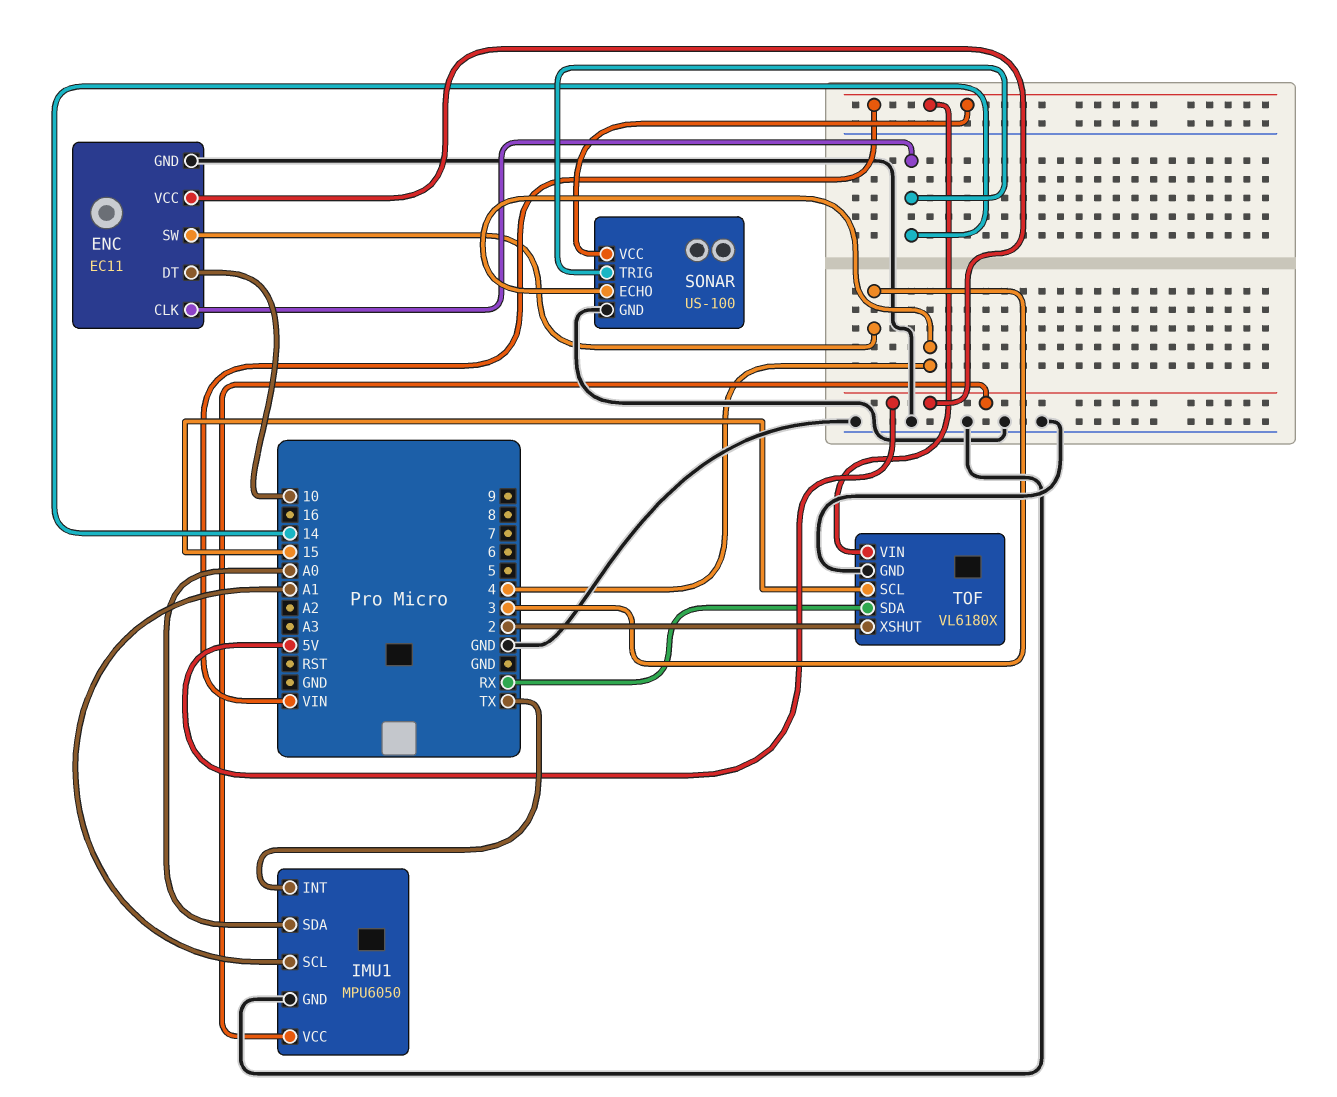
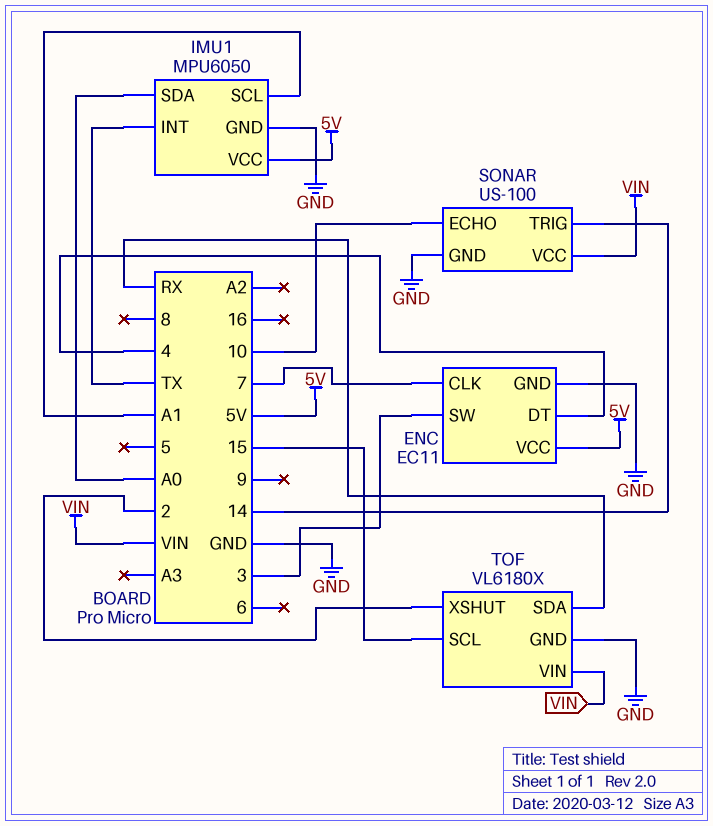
ENC pin CLK: 14 -> 7
ENC pin DT: 10 -> 4
SONAR pin ECHO: 4 -> 10

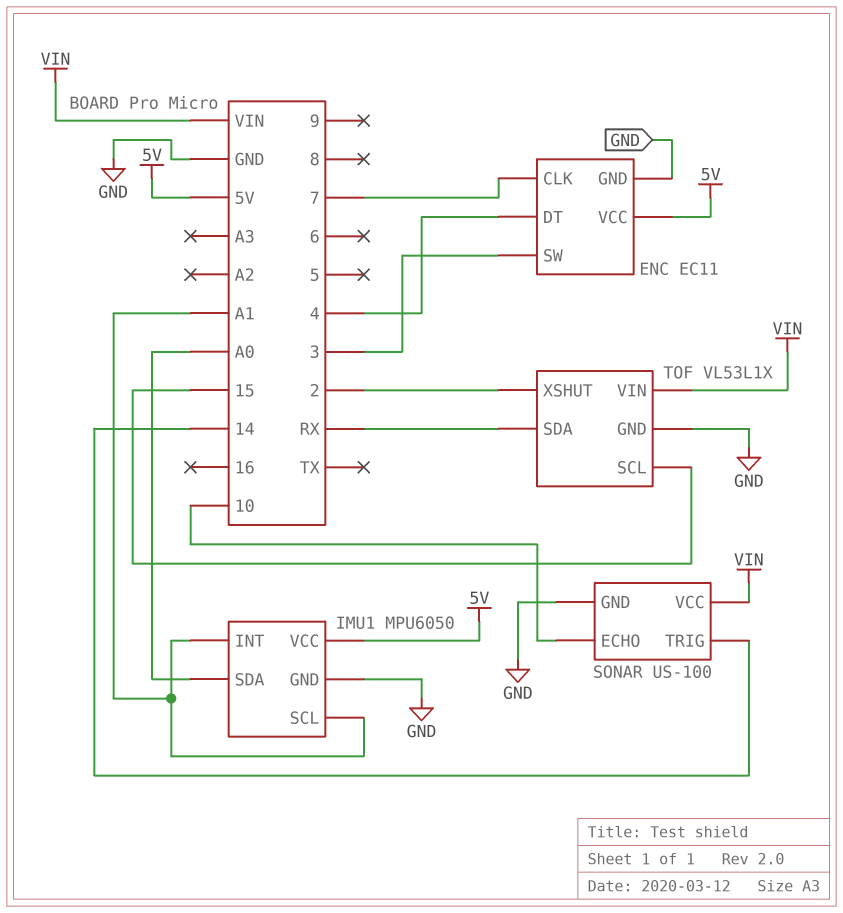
IMU1 pin INT: TX -> A1
TOF: VL6180X -> VL53L1X

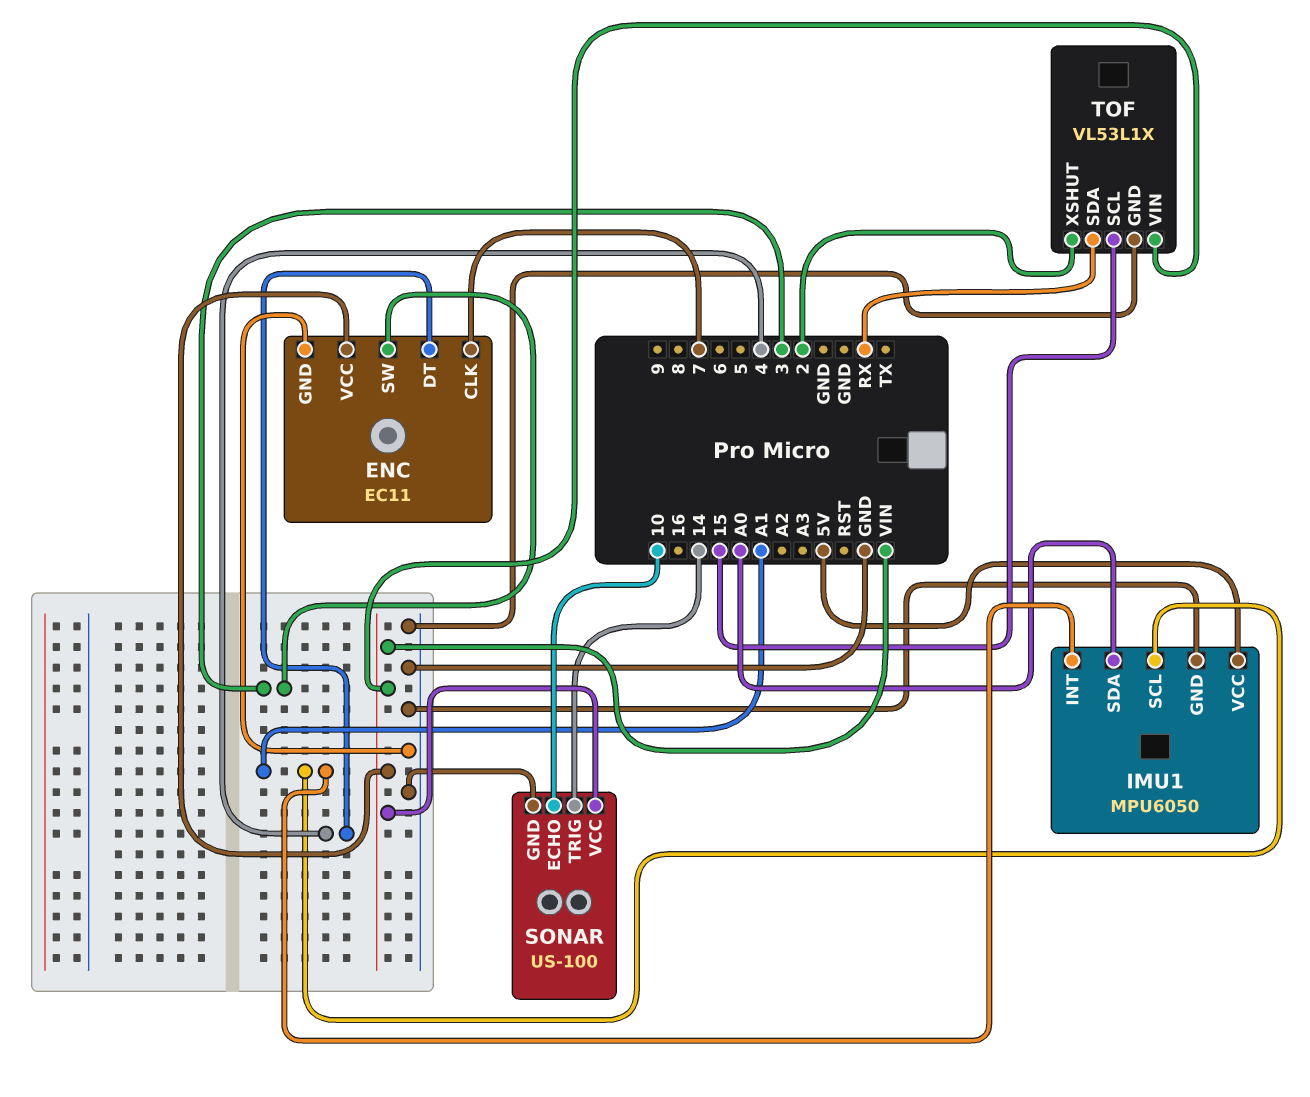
ENC pin VCC: 5V -> VIN

